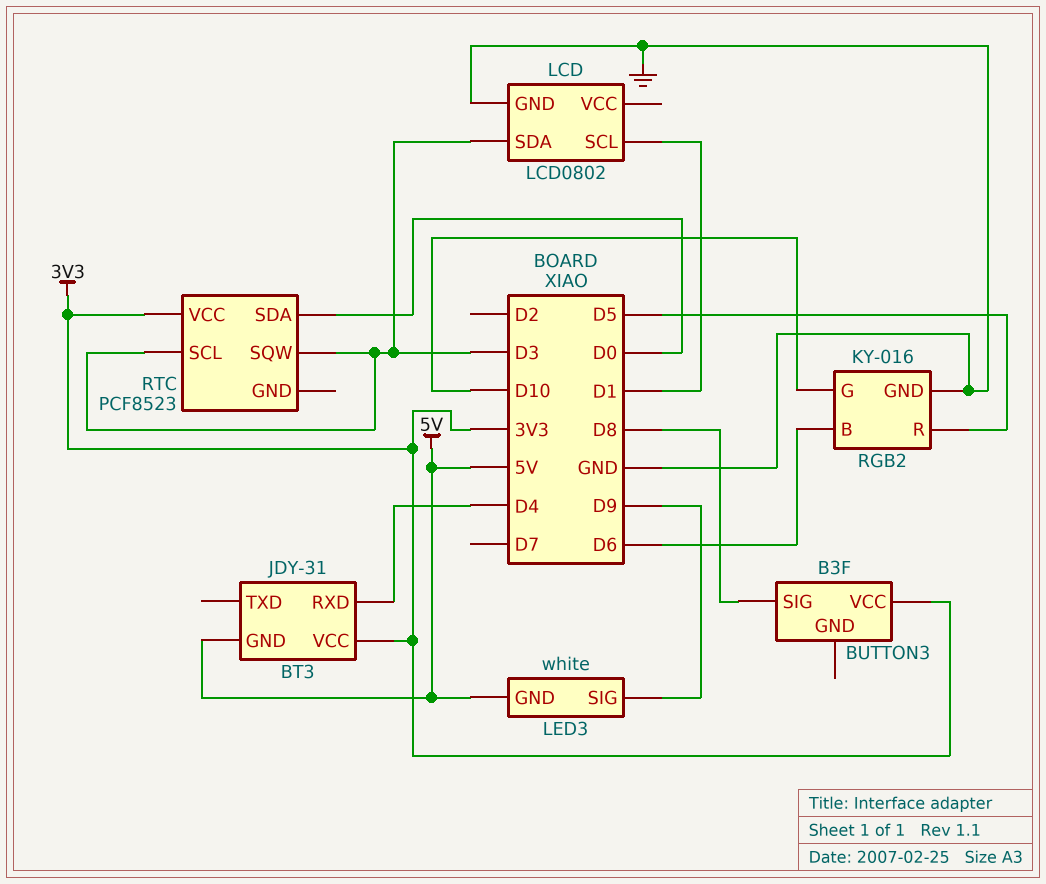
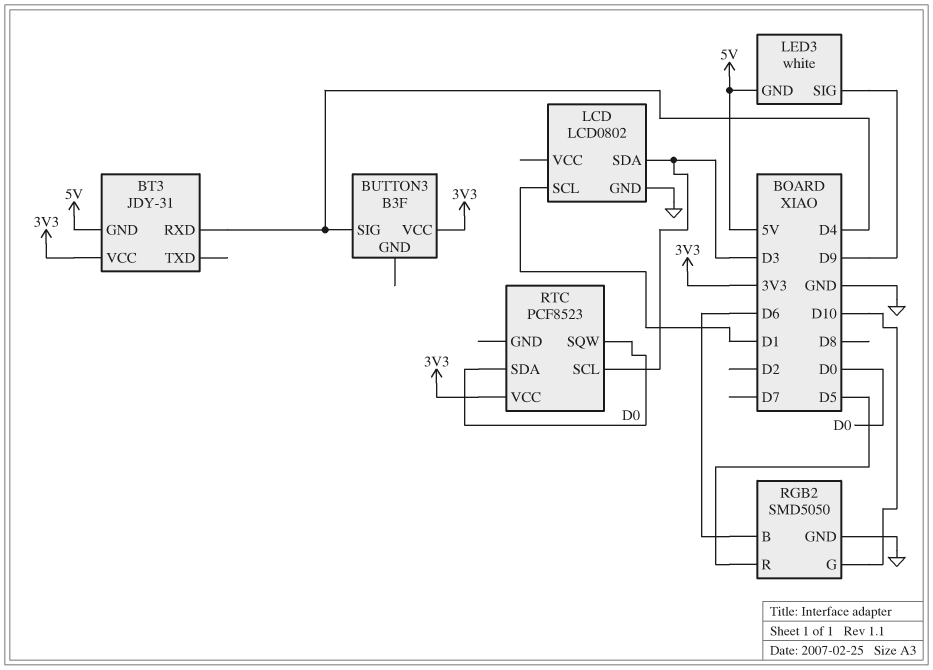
BUTTON3 pin SIG: D8 -> D4
RGB2: KY-016 -> SMD5050
RTC pin SQW: D3 -> D0

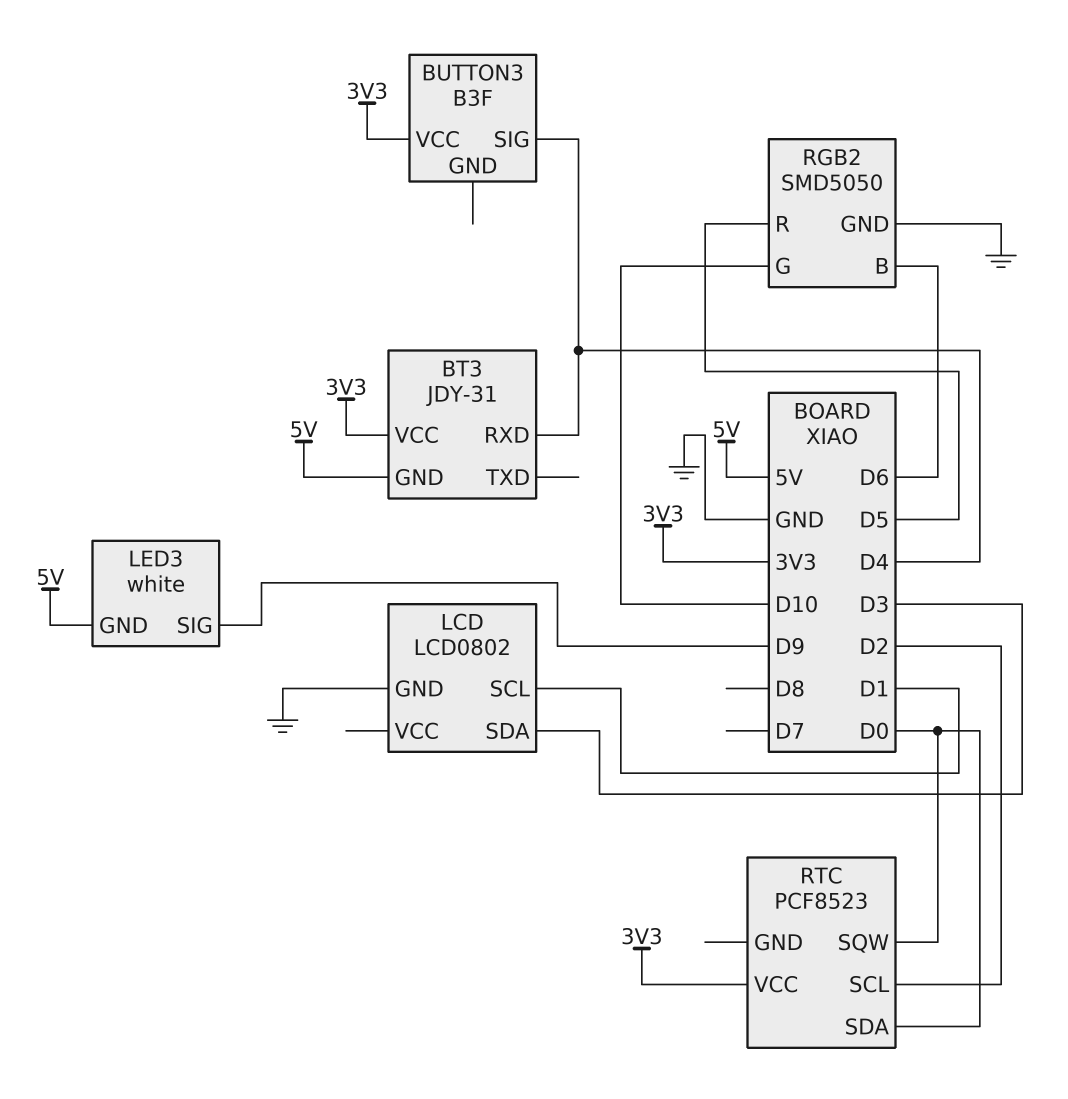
RTC pin SCL: D3 -> D2

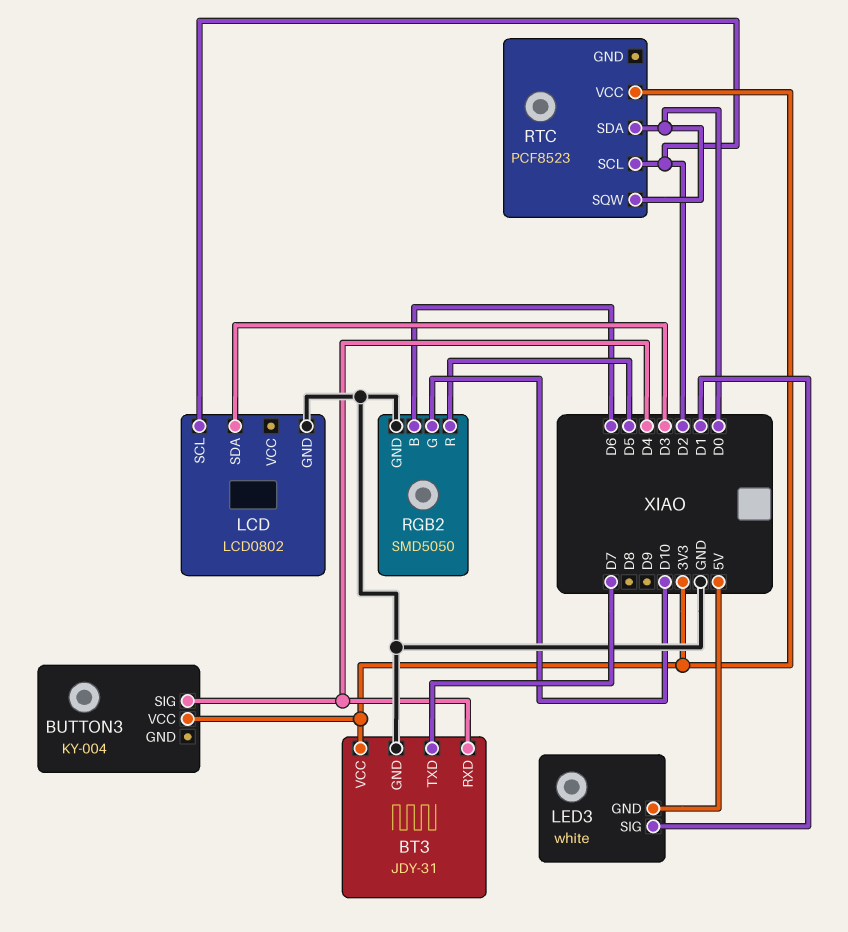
BT3 pin GND: 5V -> GND
BT3 pin TXD: none -> D7
BUTTON3: B3F -> KY-004
LCD pin SCL: D1 -> D2
LED3 pin SIG: D9 -> D1

